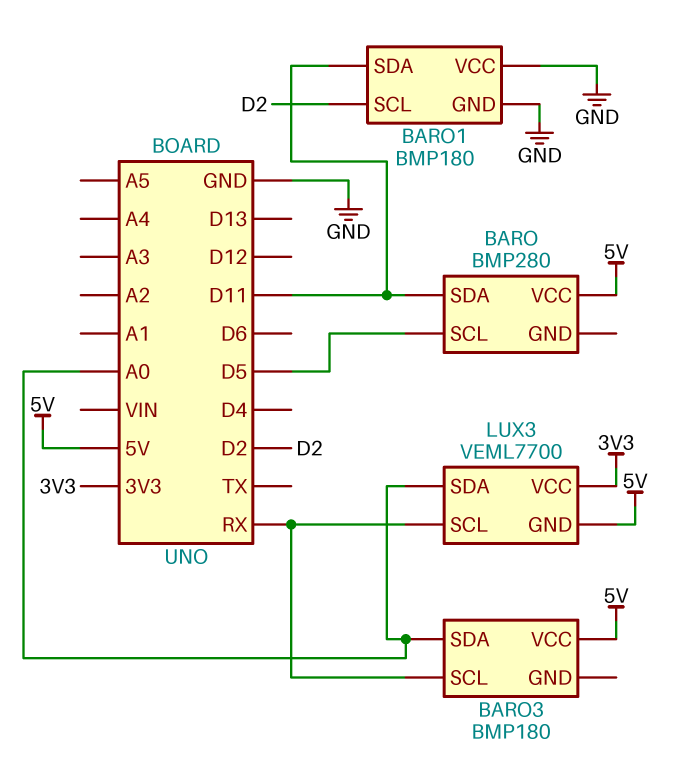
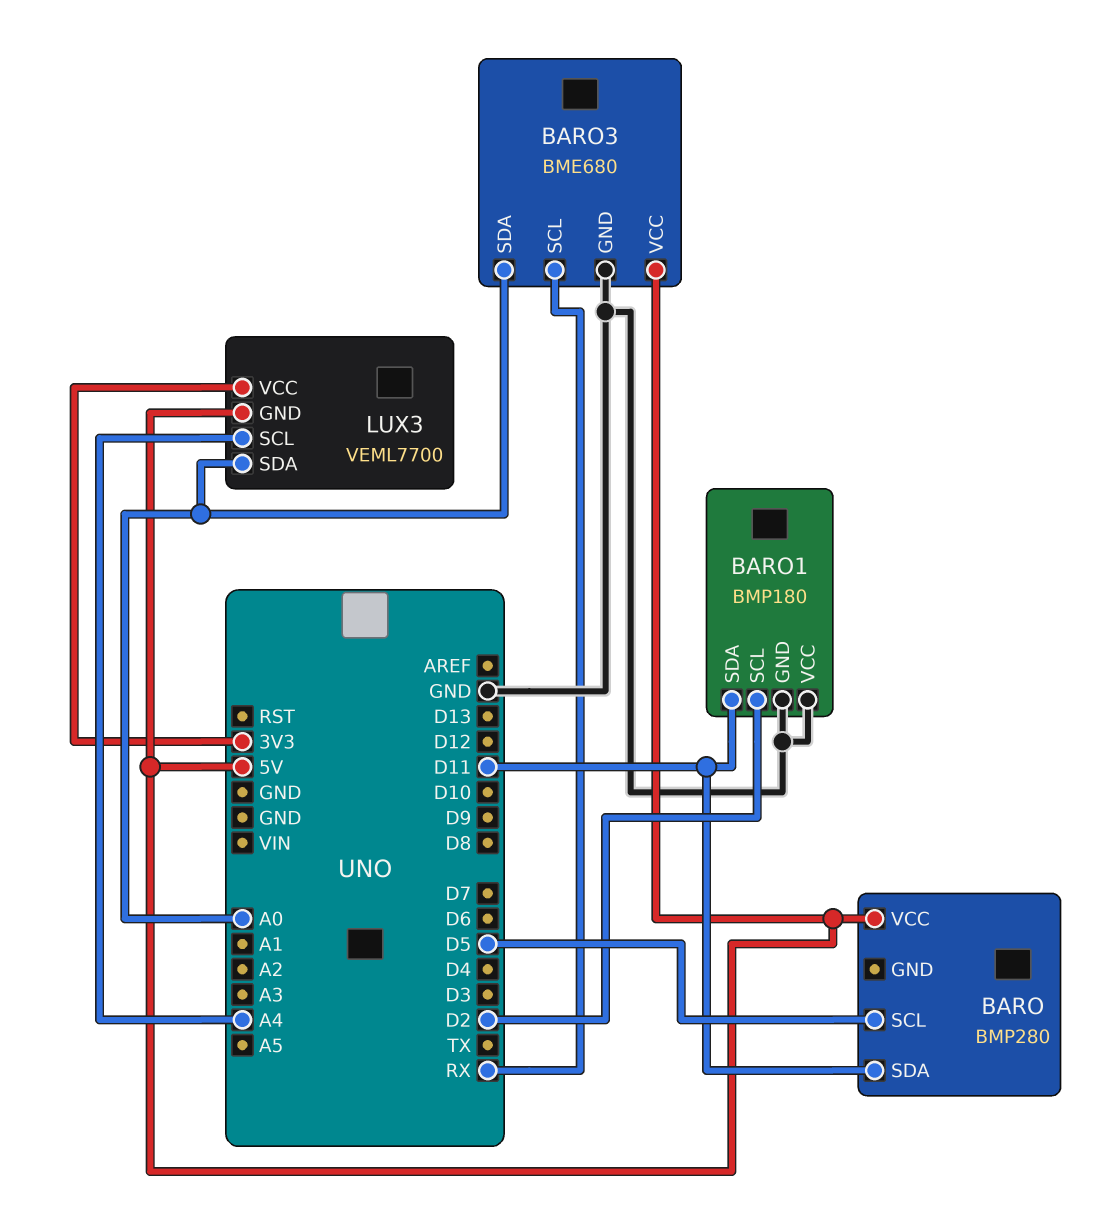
BARO3: BMP180 -> BME680
BARO3 pin GND: none -> GND
LUX3 pin SCL: RX -> A4

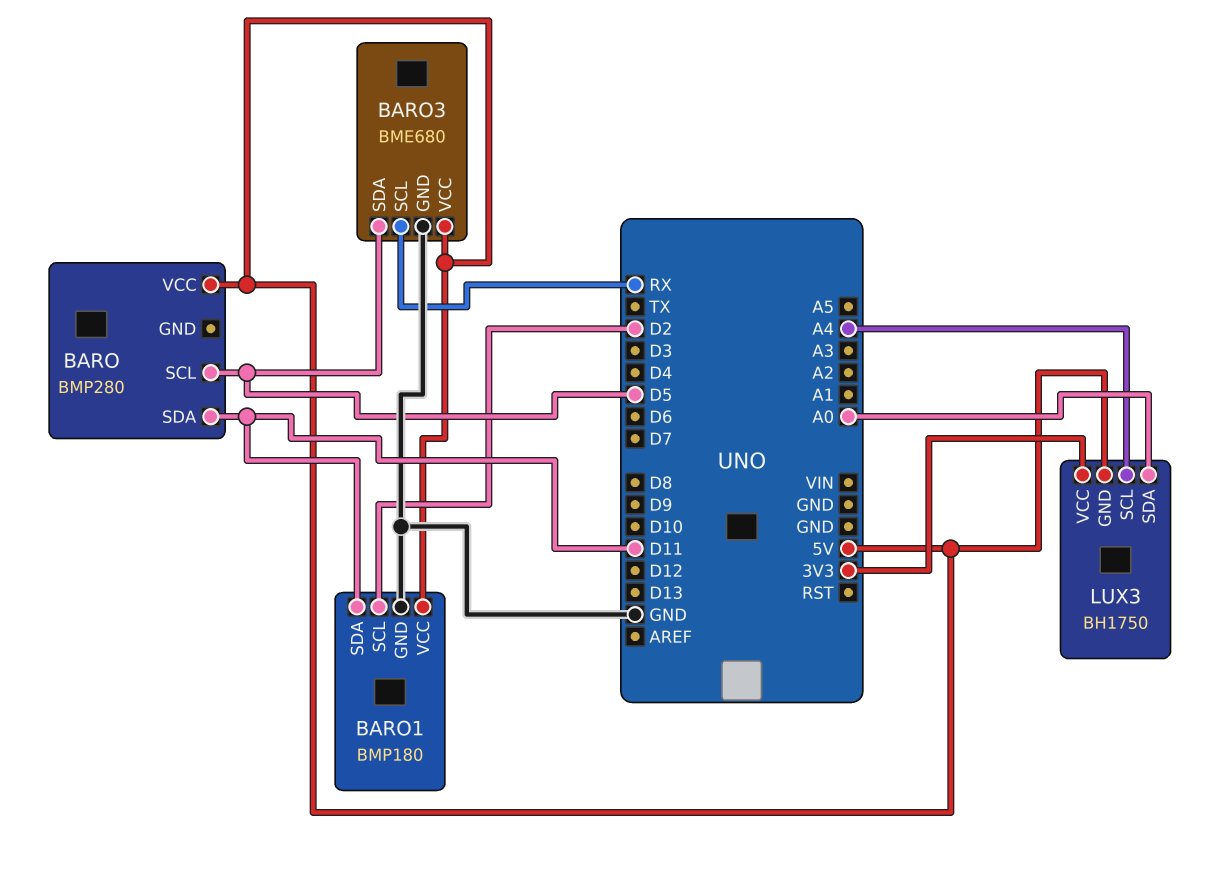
BARO1 pin VCC: GND -> 5V
BARO3 pin SDA: A0 -> D5
LUX3: VEML7700 -> BH1750

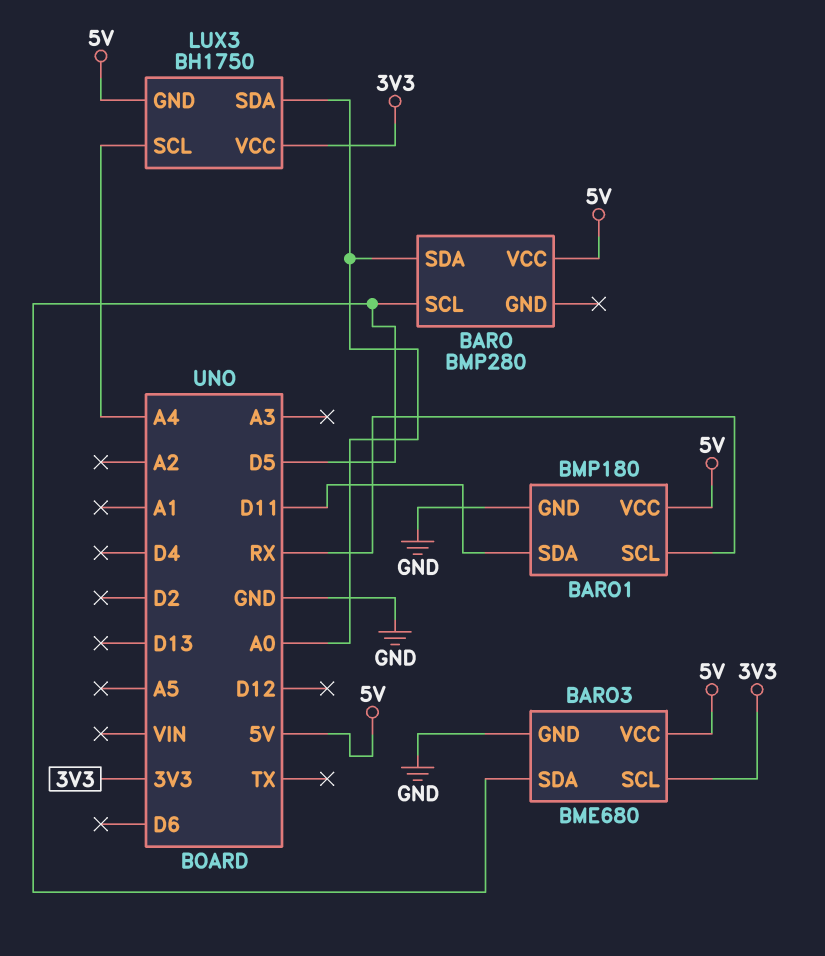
BARO pin SDA: D11 -> A0
BARO1 pin SCL: D2 -> RX
BARO3 pin SCL: RX -> 3V3

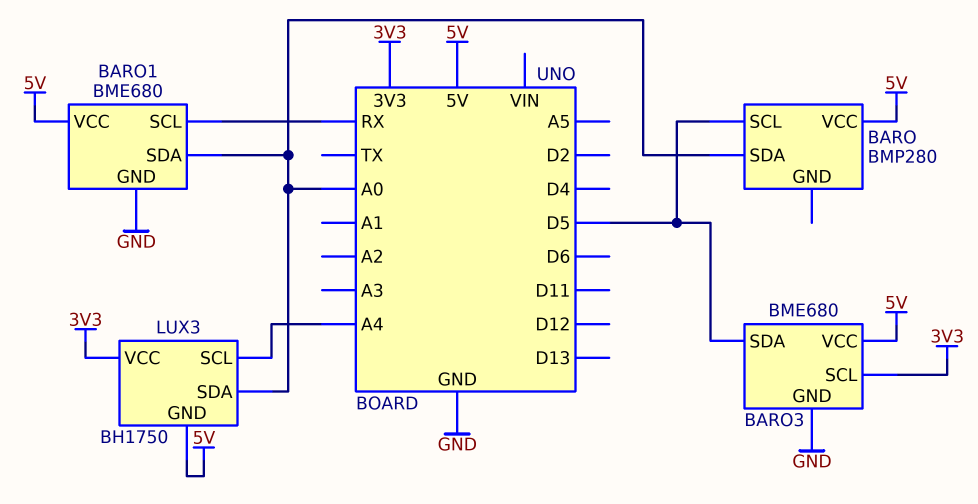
BARO1: BMP180 -> BME680
BARO1 pin SDA: D11 -> A0

